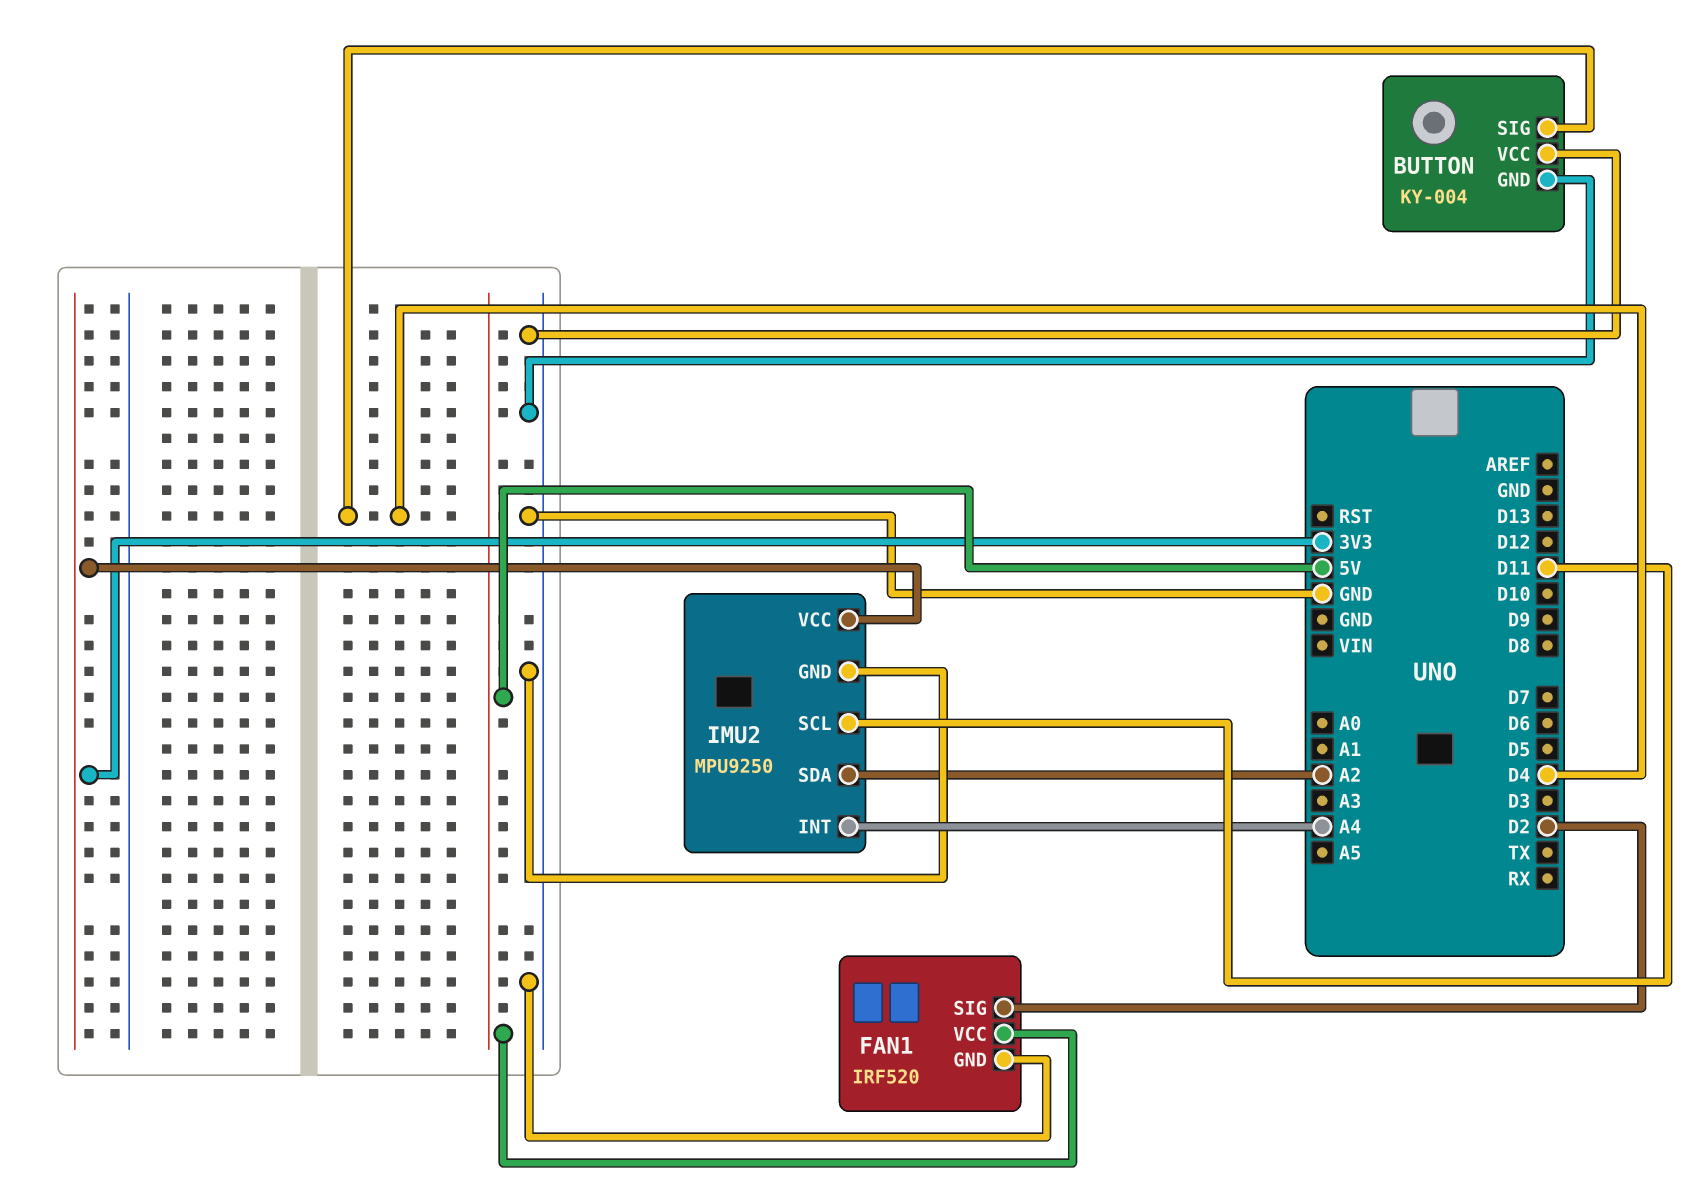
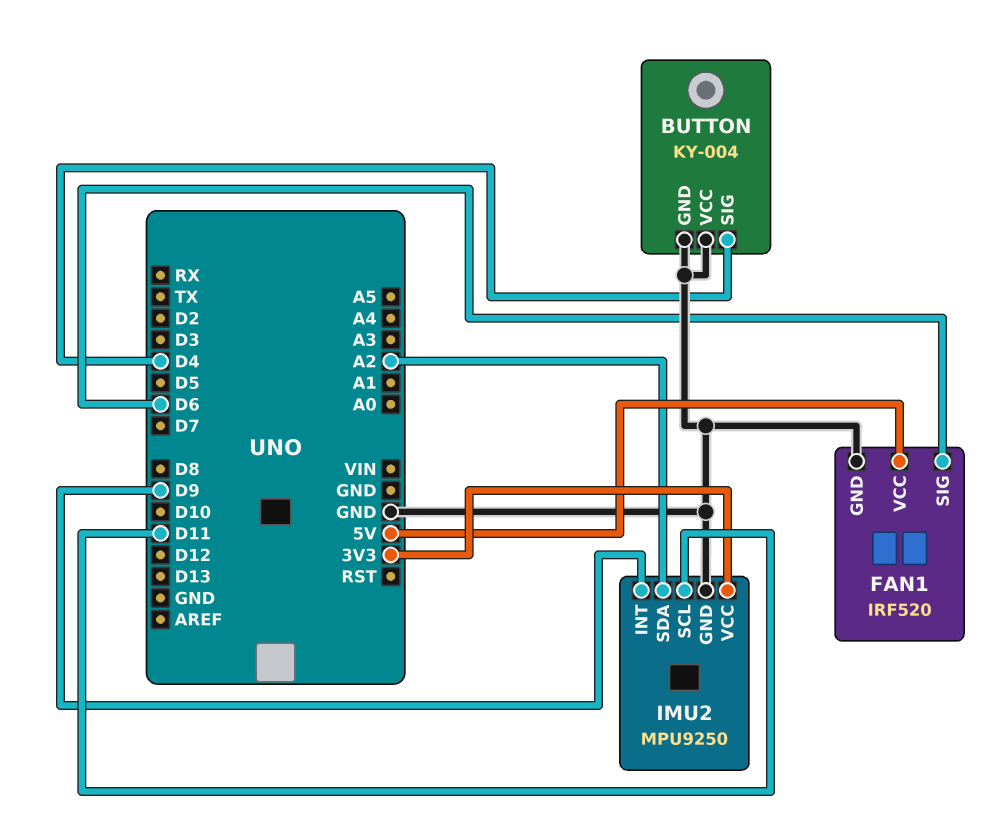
FAN1 pin SIG: D2 -> D6
IMU2 pin INT: A4 -> D9

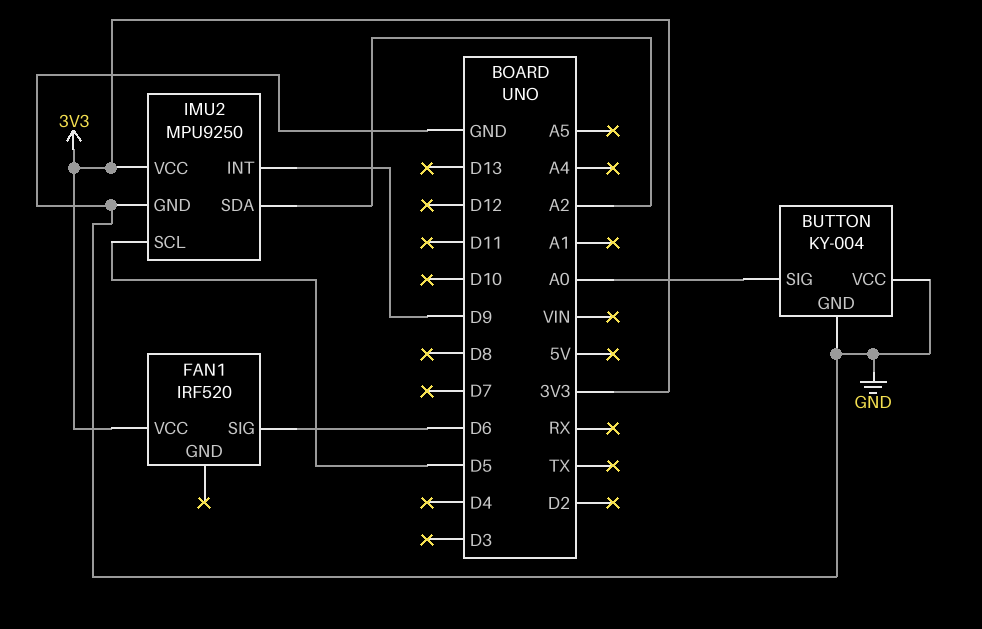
BUTTON pin SIG: D4 -> A0
FAN1 pin GND: GND -> none
FAN1 pin VCC: 5V -> 3V3
IMU2 pin SCL: D11 -> D5

